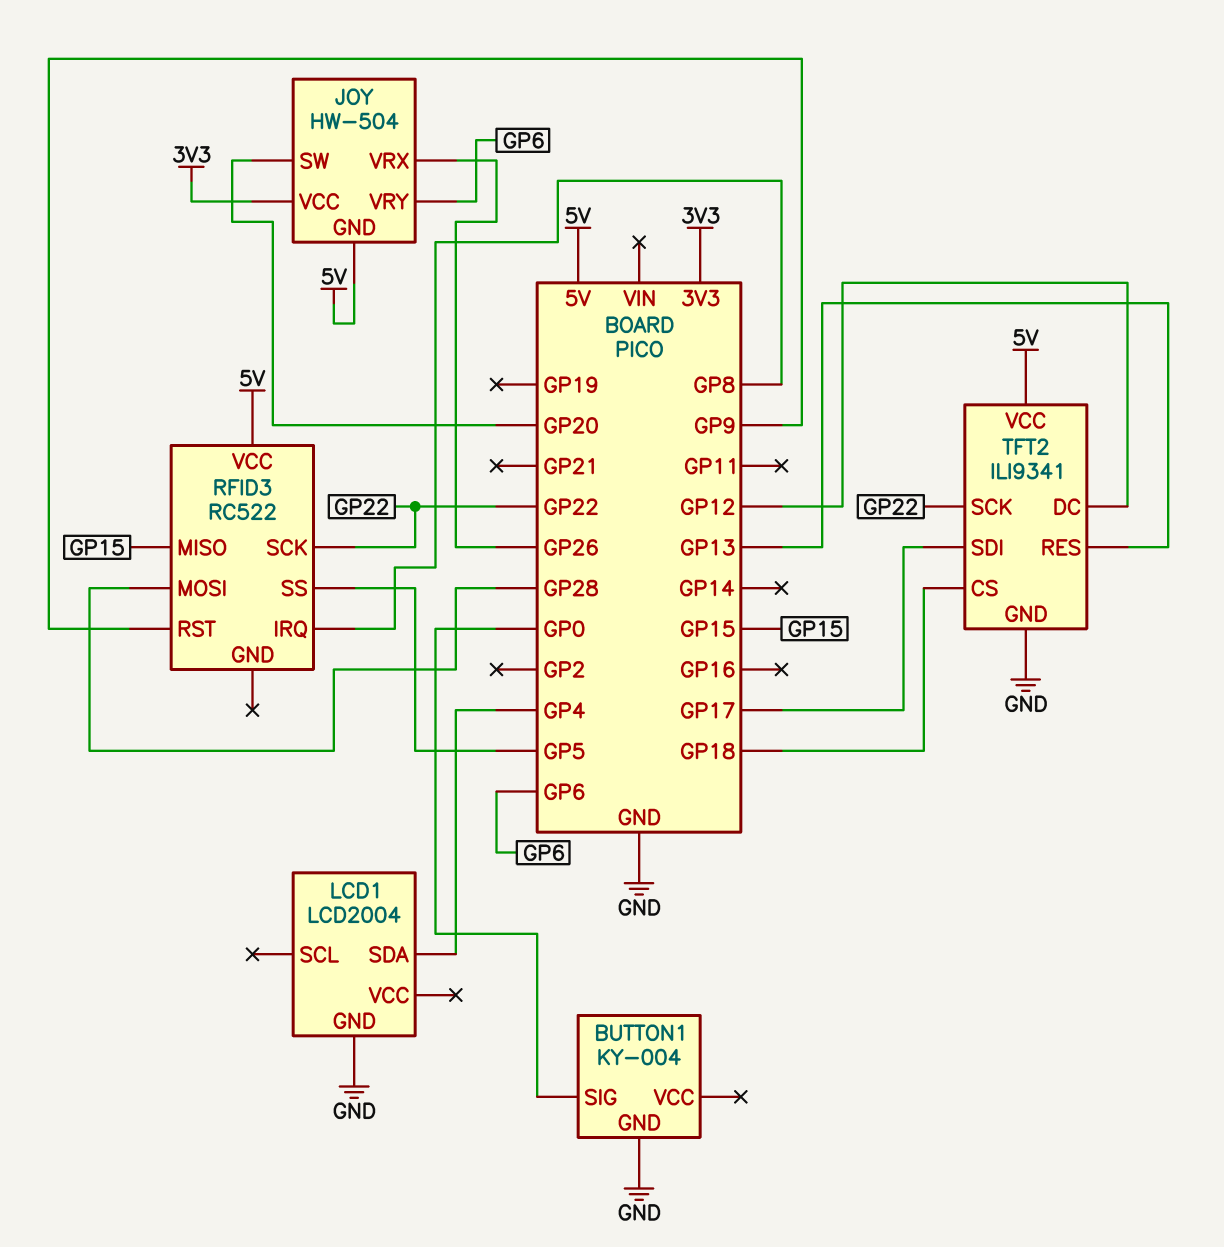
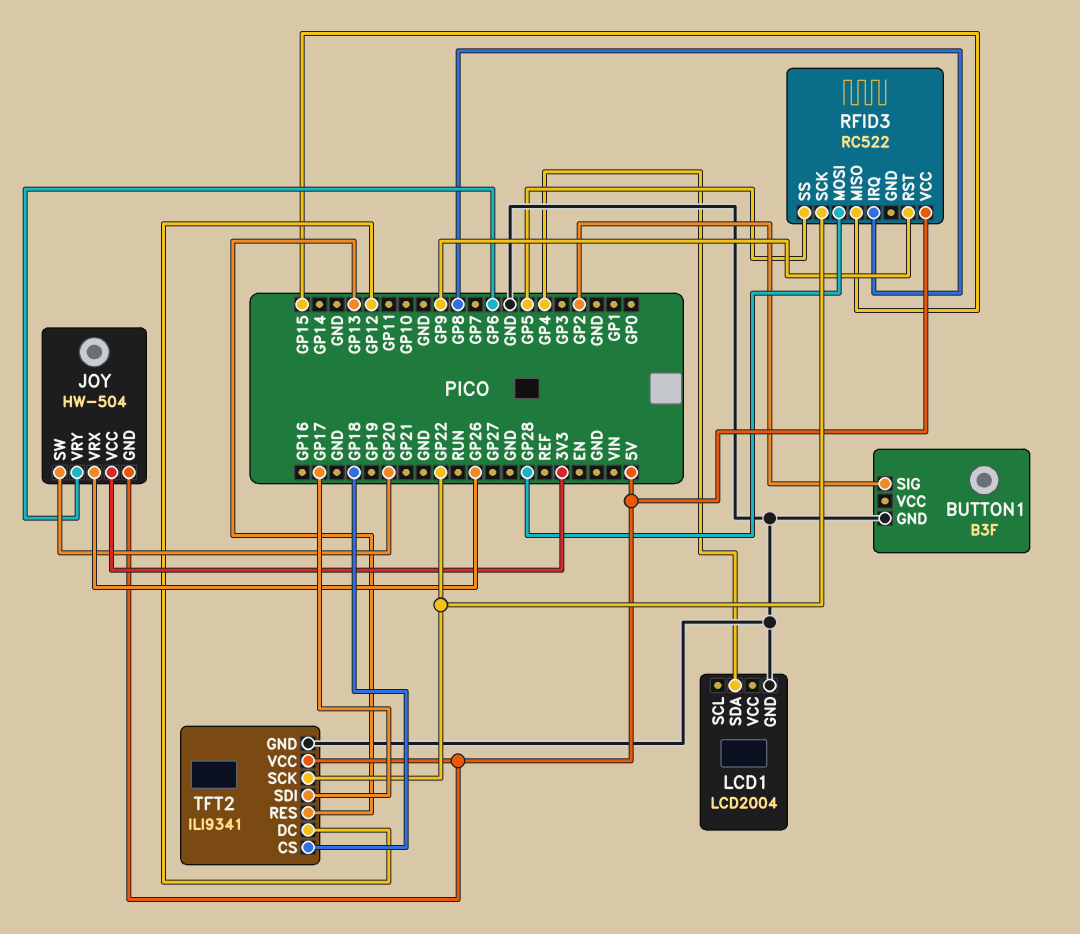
BUTTON1: KY-004 -> B3F
BUTTON1 pin SIG: GP0 -> GP2

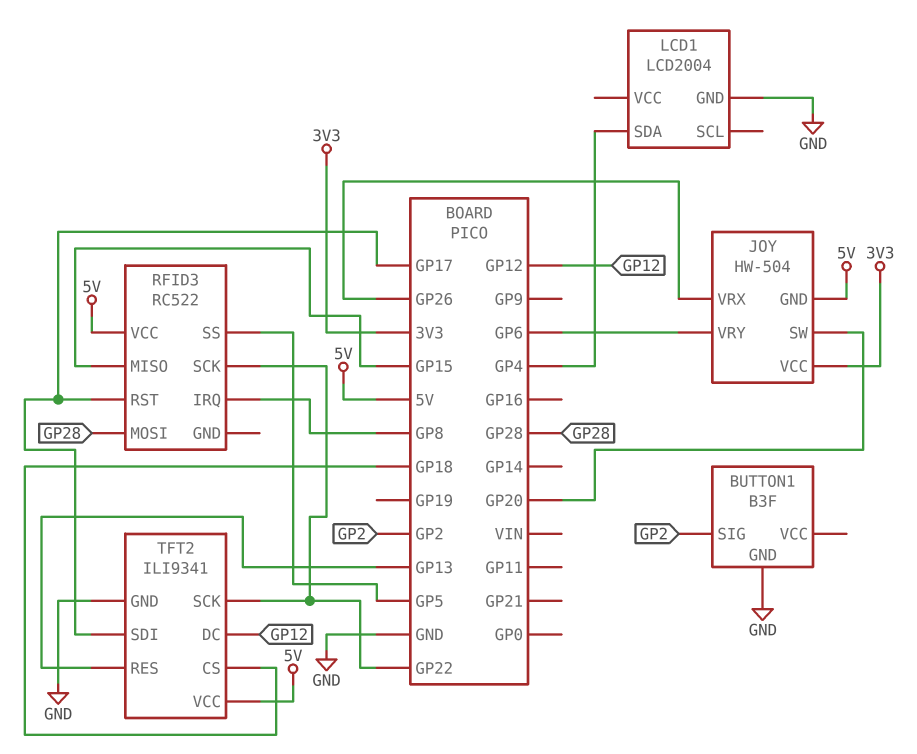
RFID3 pin RST: GP9 -> GP17

